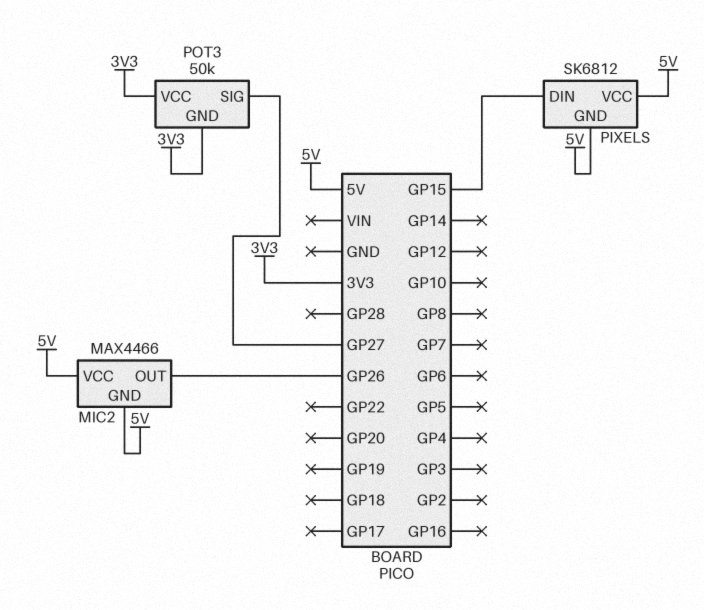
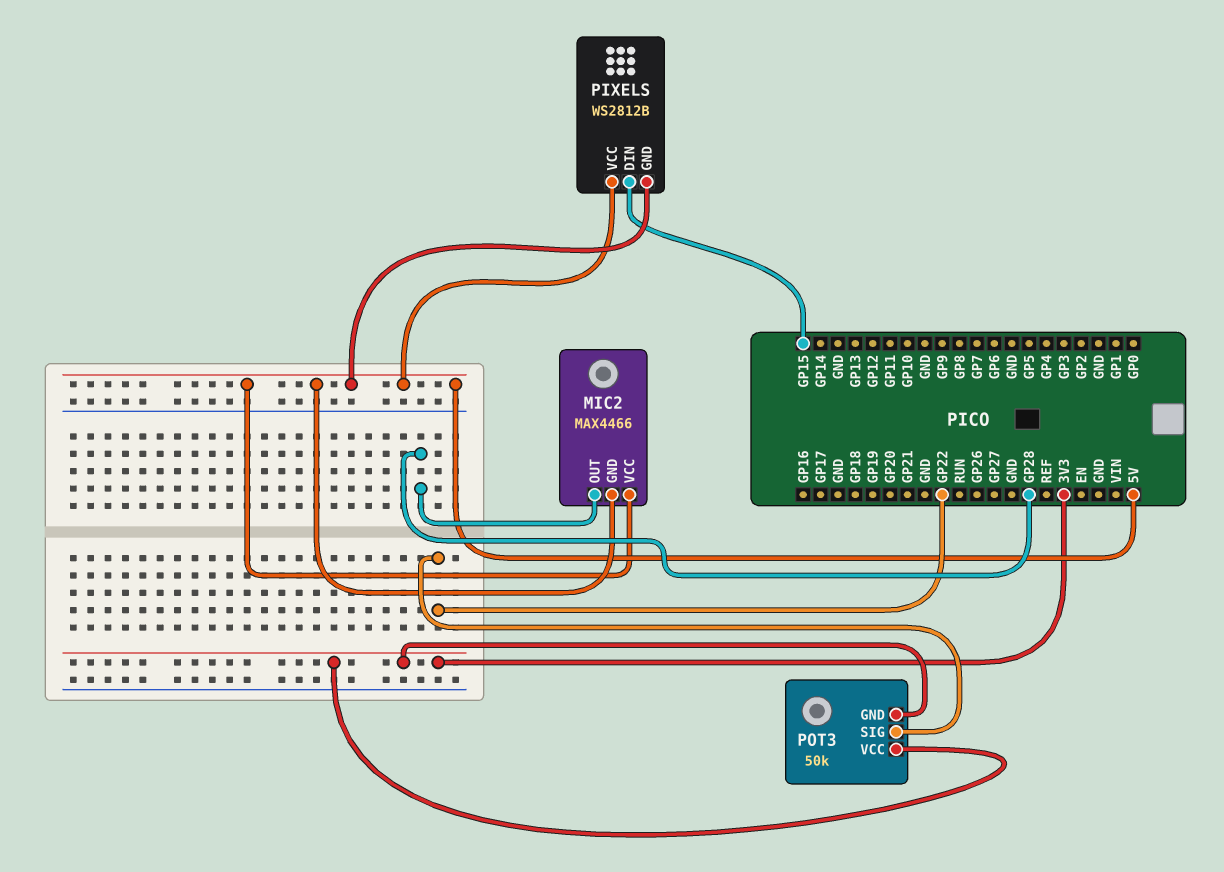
MIC2 pin OUT: GP26 -> GP28
PIXELS: SK6812 -> WS2812B
POT3 pin SIG: GP27 -> GP22

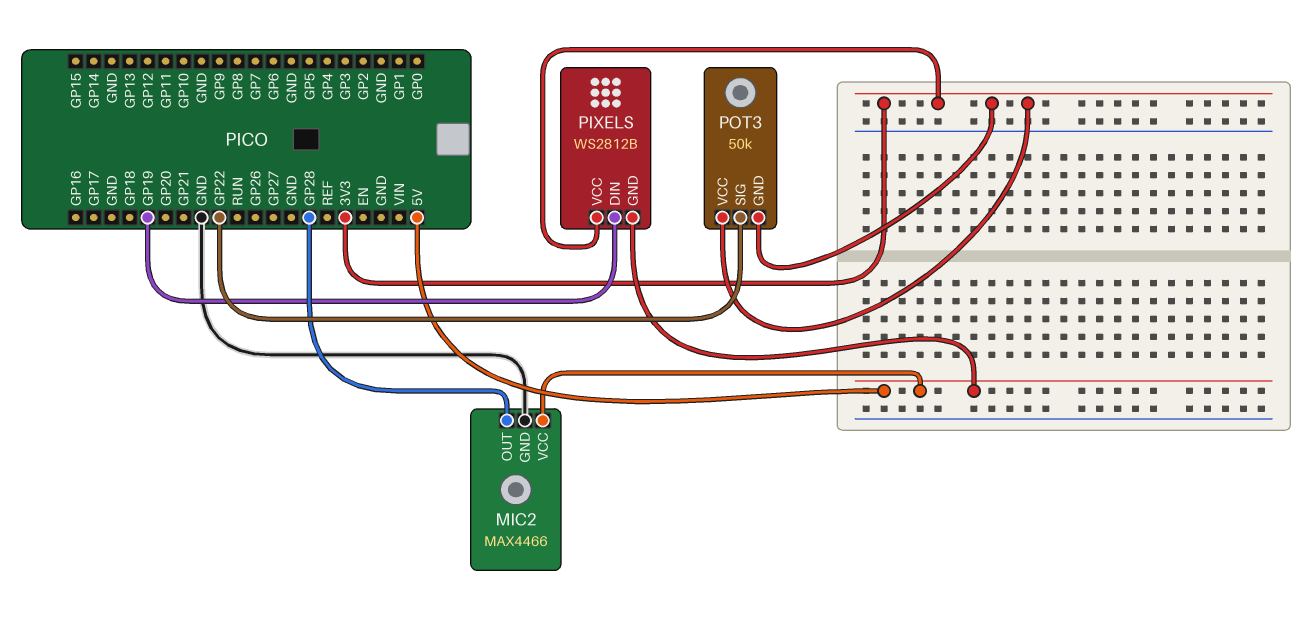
MIC2 pin GND: 5V -> GND
PIXELS pin DIN: GP15 -> GP19
PIXELS pin VCC: 5V -> 3V3

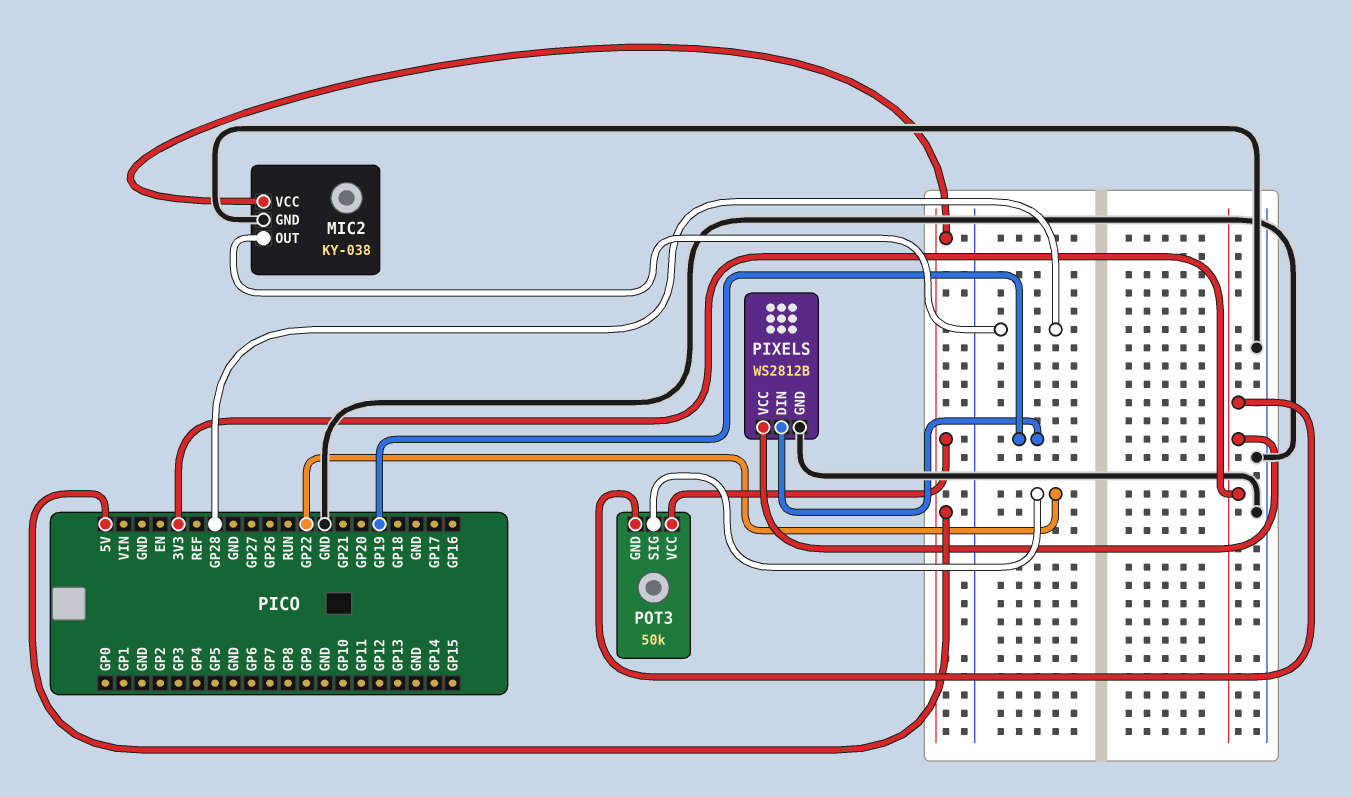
MIC2: MAX4466 -> KY-038
PIXELS pin GND: 5V -> GND
POT3 pin VCC: 3V3 -> 5V

